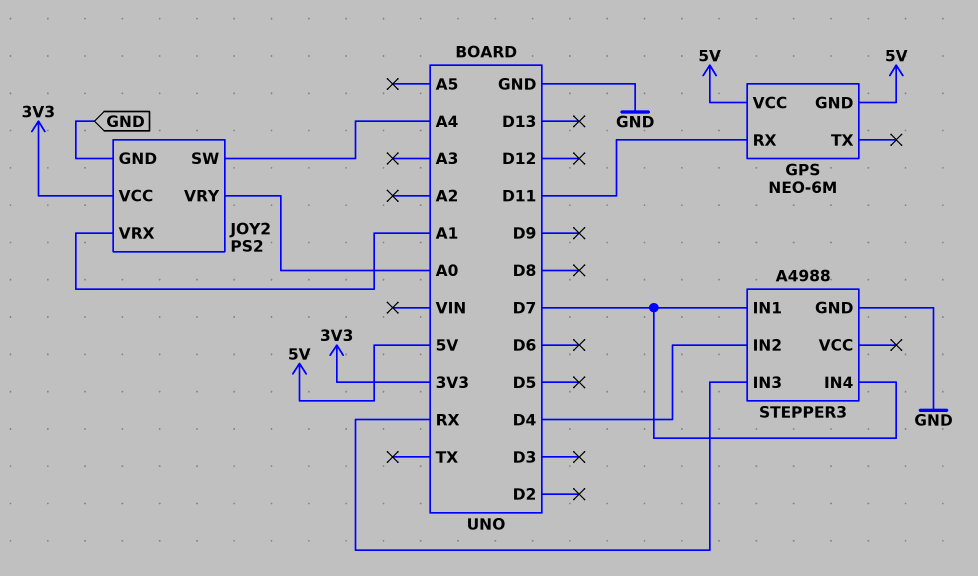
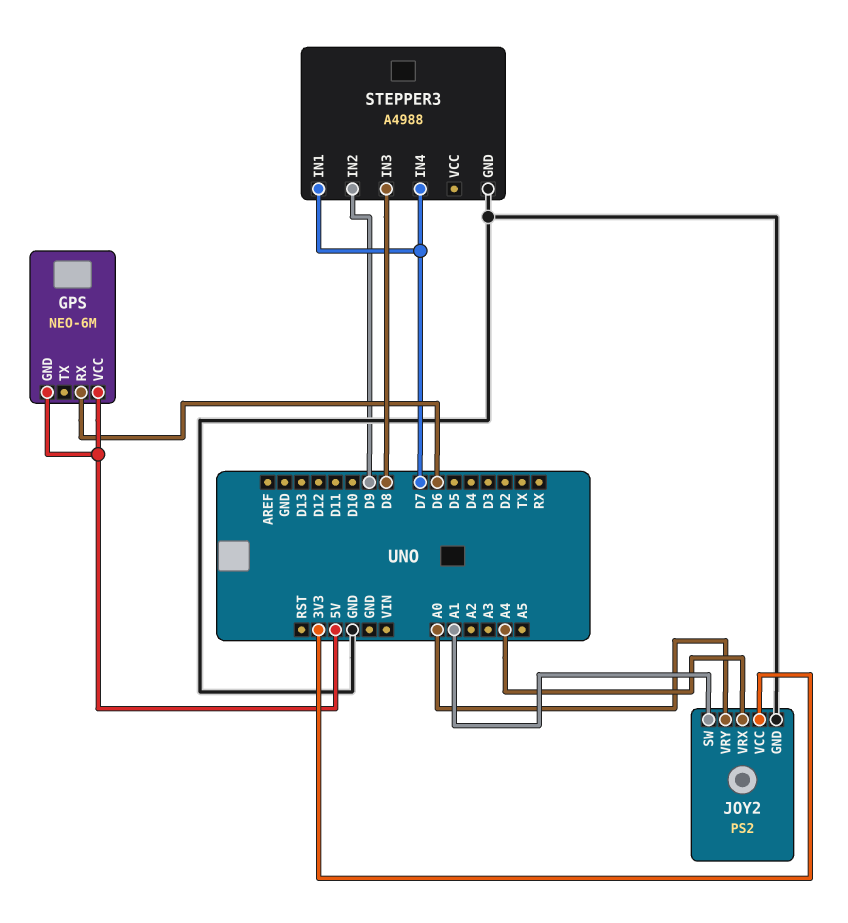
GPS pin RX: D11 -> D6
JOY2 pin SW: A4 -> A1
JOY2 pin VRX: A1 -> A4
STEPPER3 pin IN2: D4 -> D9
STEPPER3 pin IN3: RX -> D8

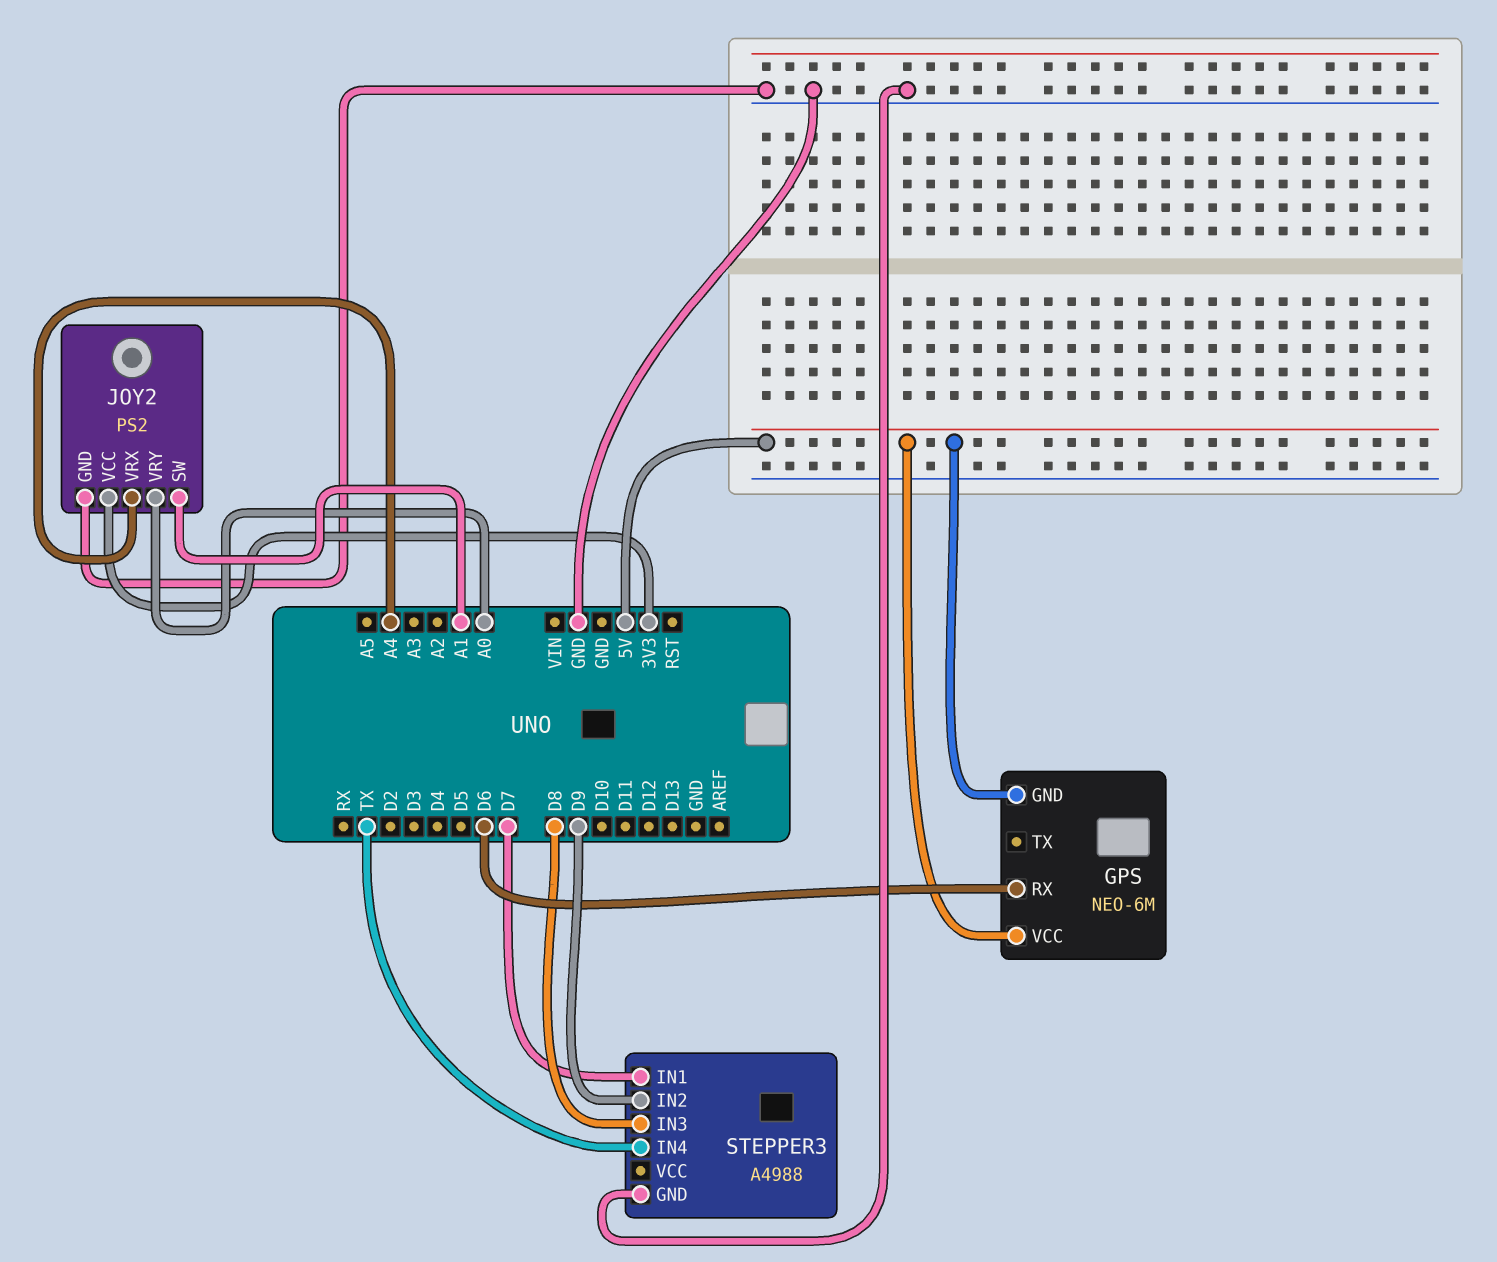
STEPPER3 pin IN4: D7 -> TX

